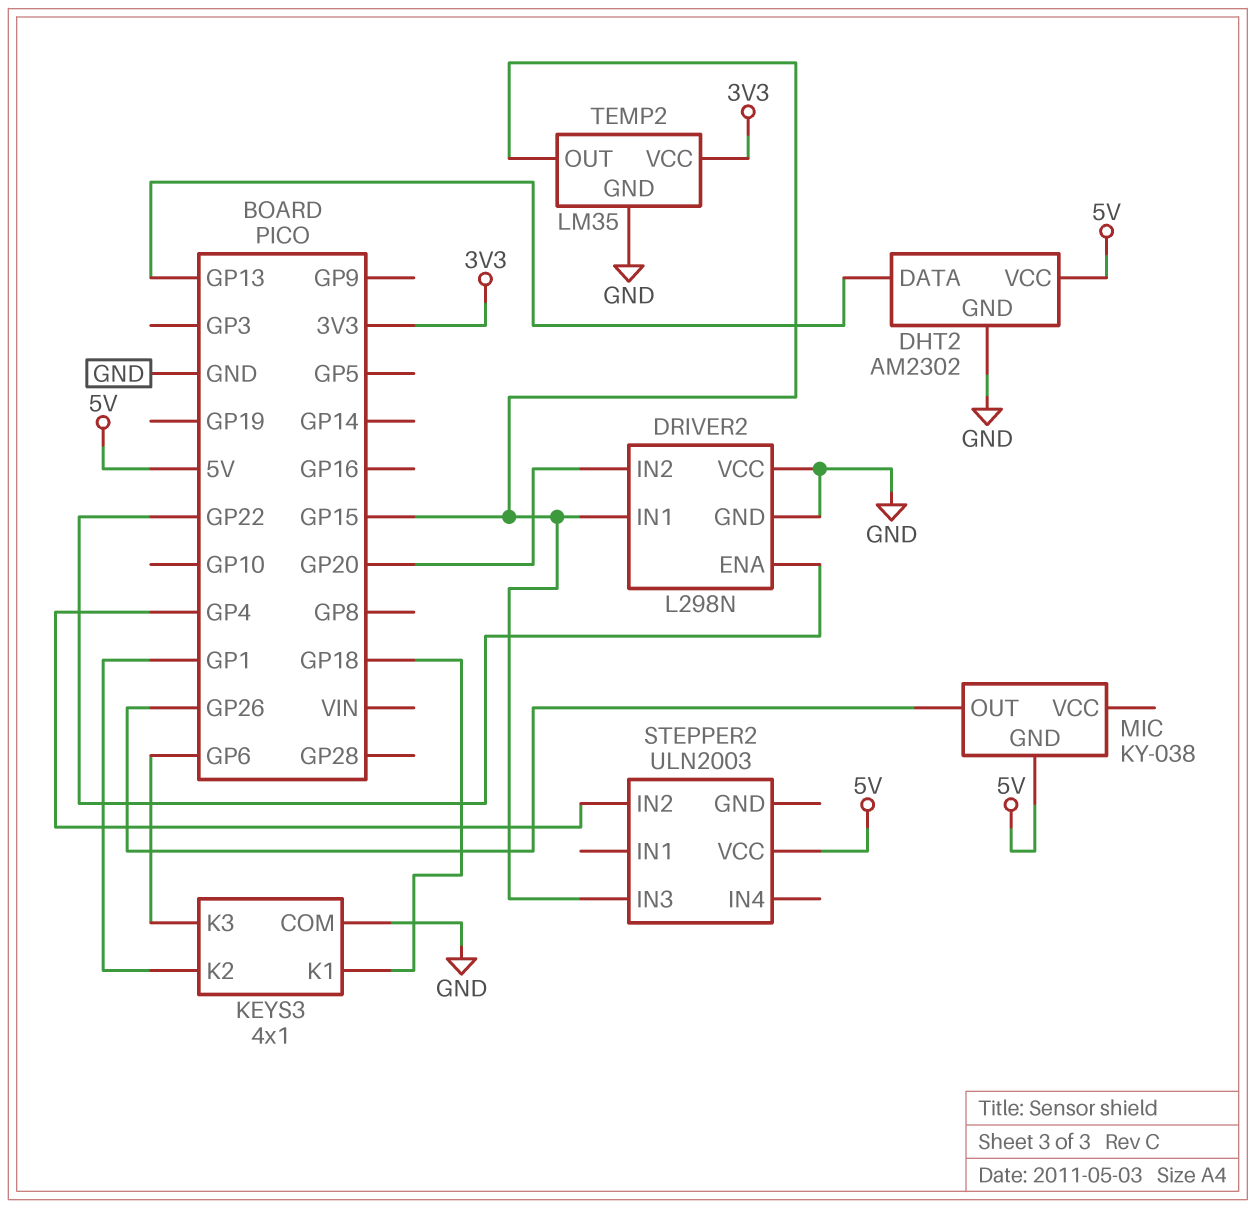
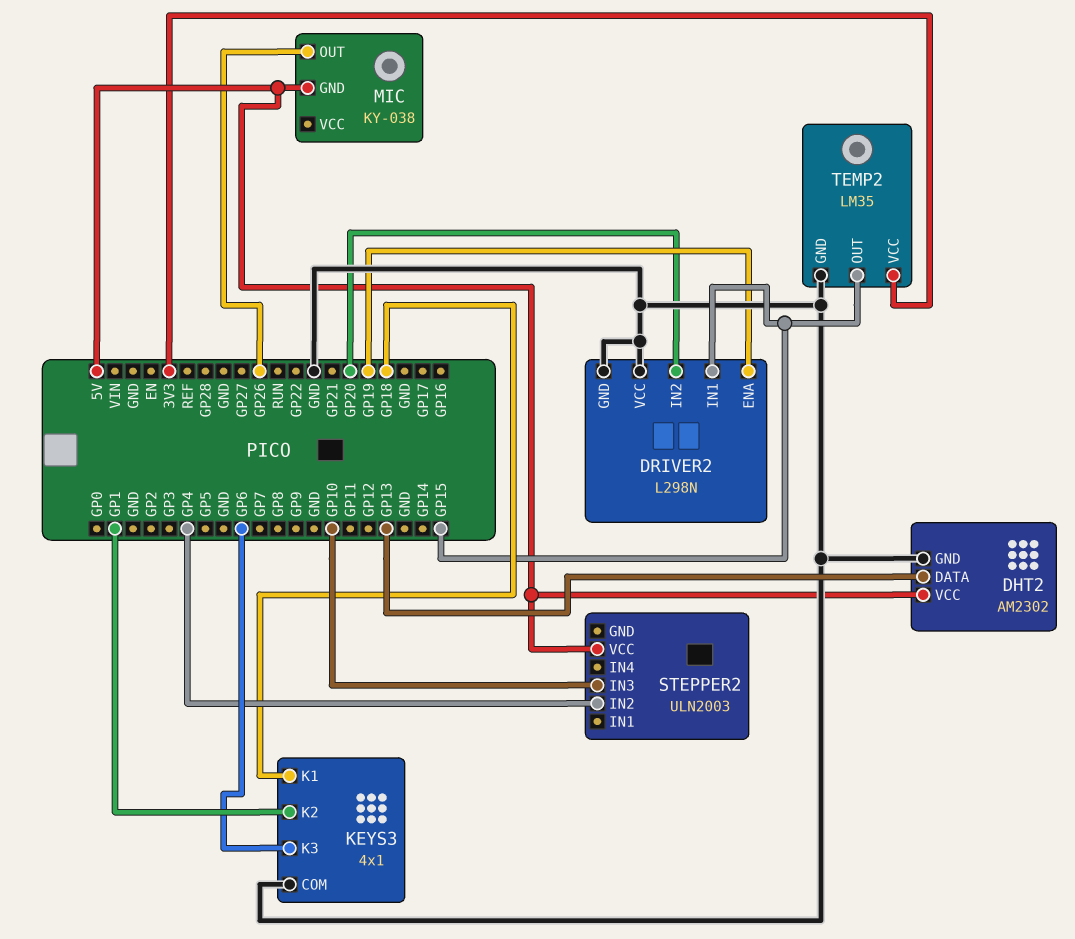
DRIVER2 pin ENA: GP22 -> GP19
STEPPER2 pin IN3: GP15 -> GP10

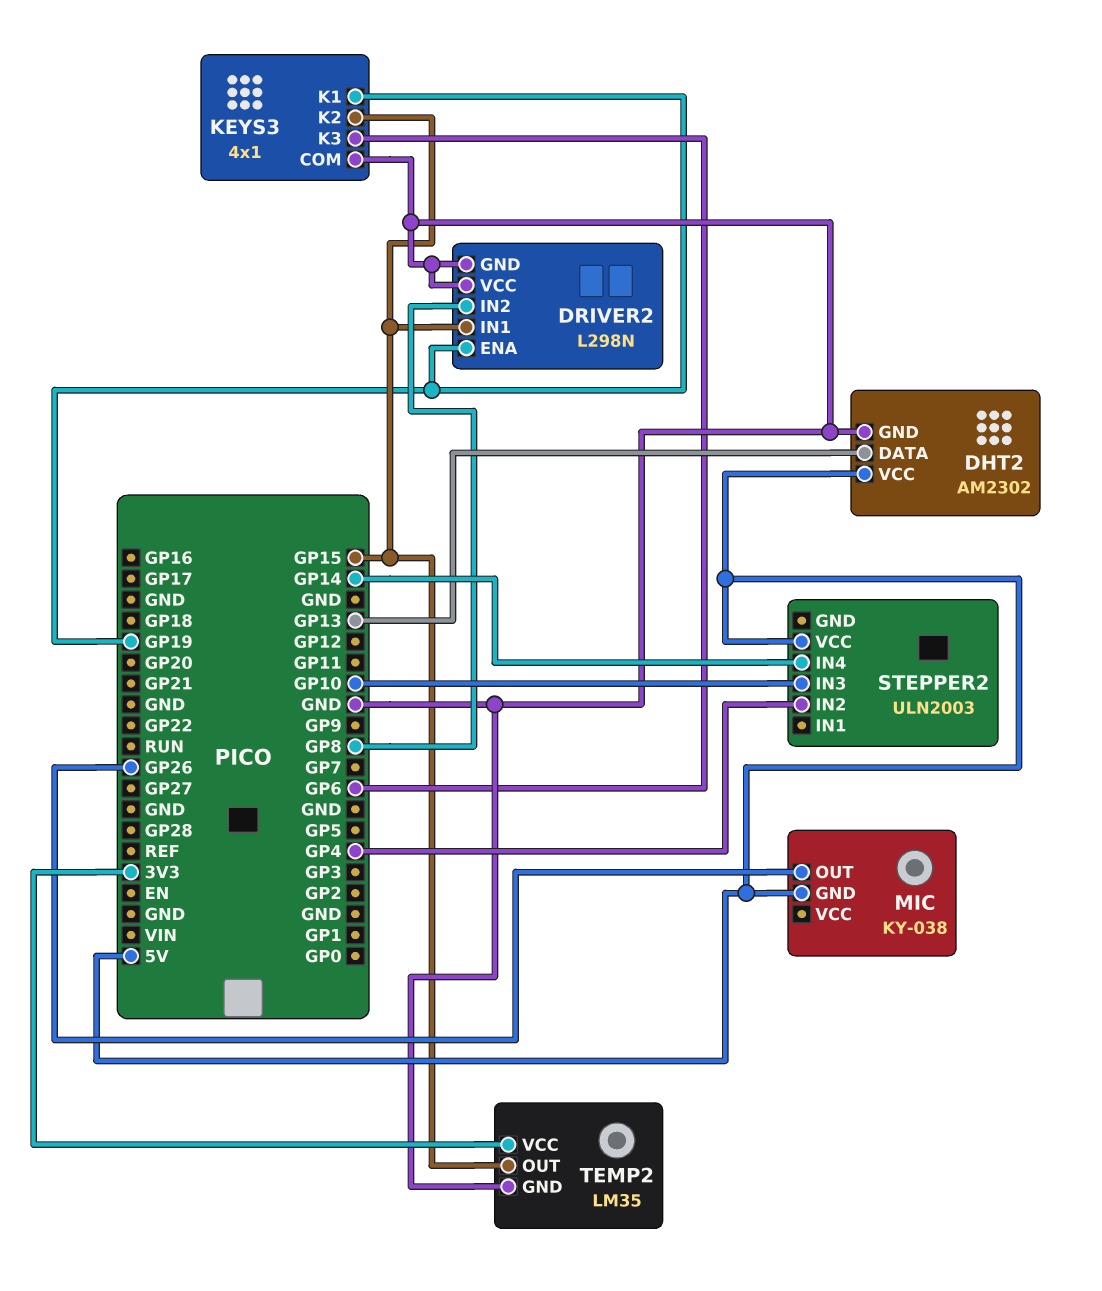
DRIVER2 pin IN2: GP20 -> GP8
KEYS3 pin K1: GP18 -> GP19
KEYS3 pin K2: GP1 -> GP15
STEPPER2 pin IN4: none -> GP14

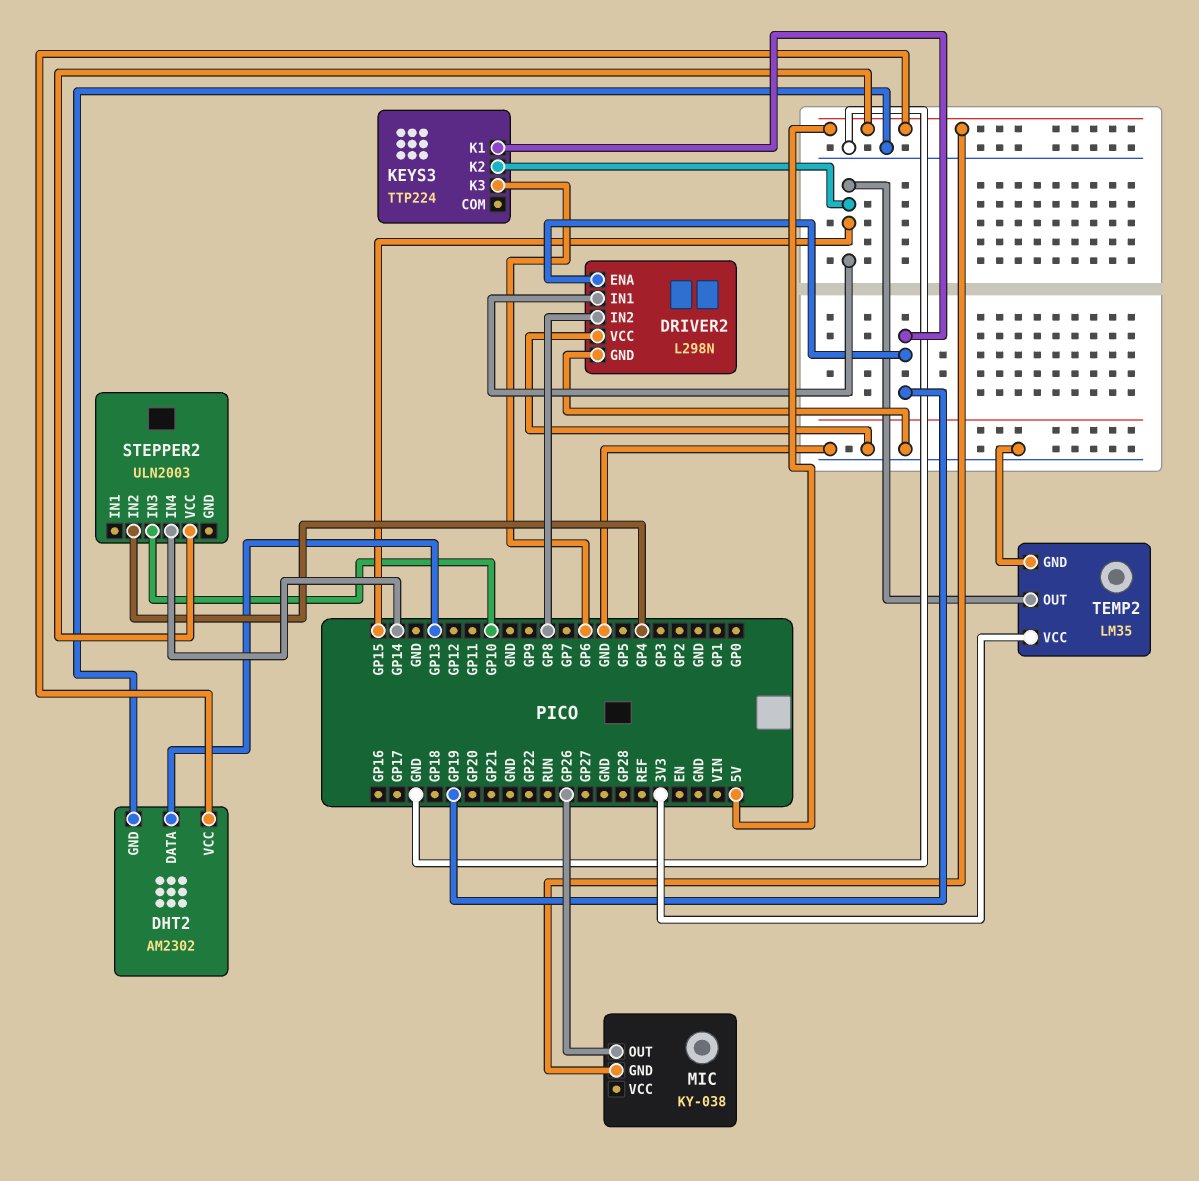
KEYS3: 4x1 -> TTP224
KEYS3 pin COM: GND -> none

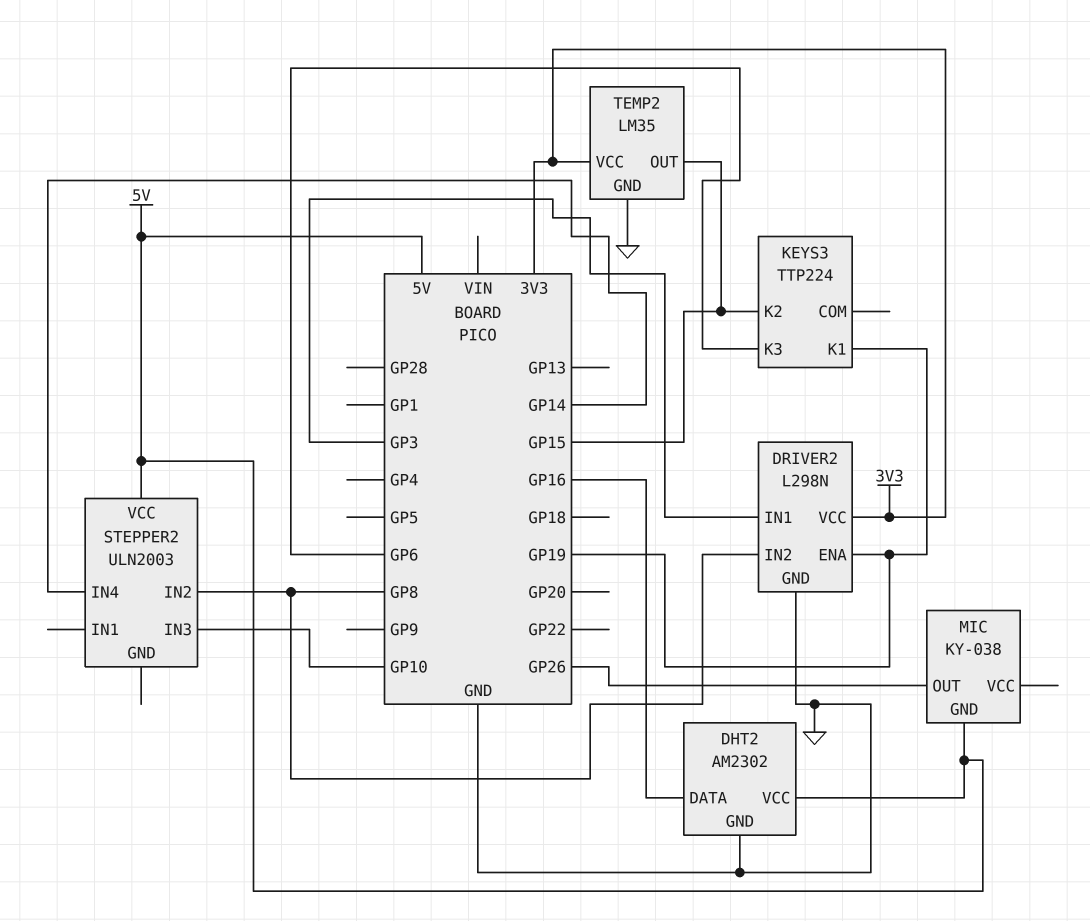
DHT2 pin DATA: GP13 -> GP16
DRIVER2 pin IN1: GP15 -> GP3
DRIVER2 pin VCC: GND -> 3V3
STEPPER2 pin IN2: GP4 -> GP8

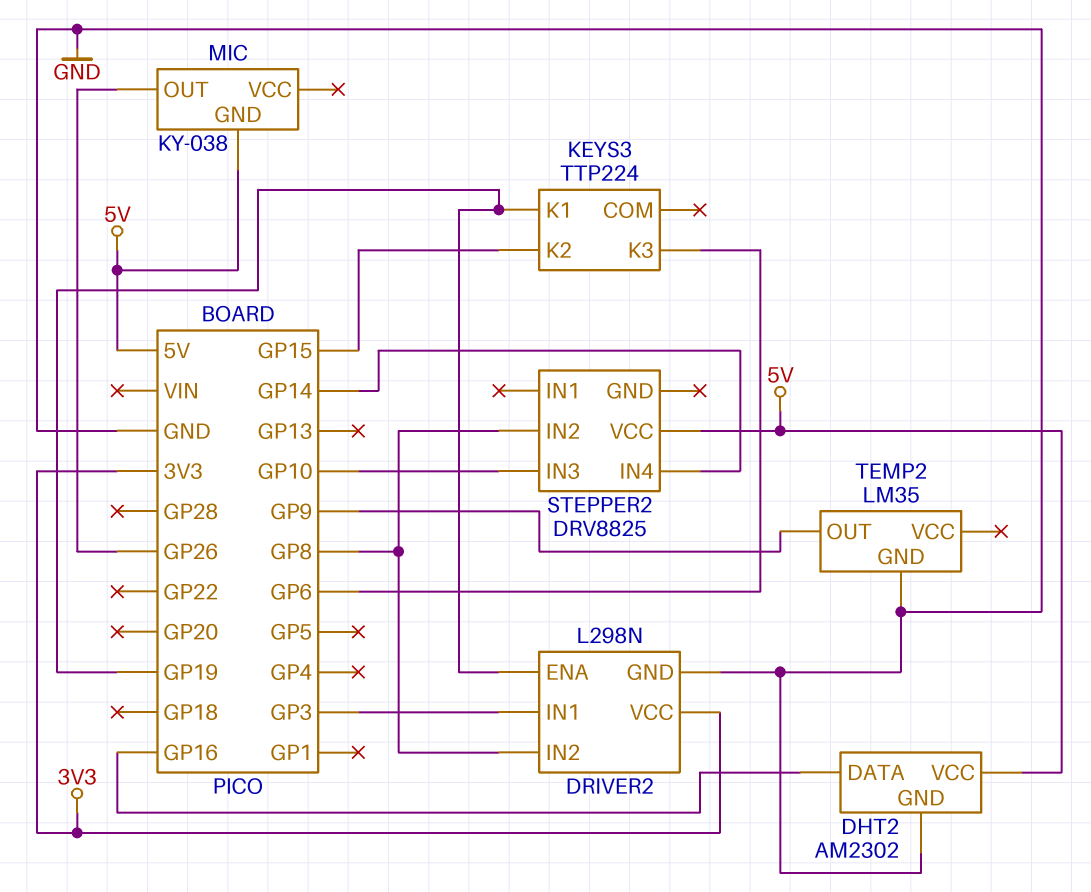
STEPPER2: ULN2003 -> DRV8825
TEMP2 pin OUT: GP15 -> GP9
TEMP2 pin VCC: 3V3 -> none

